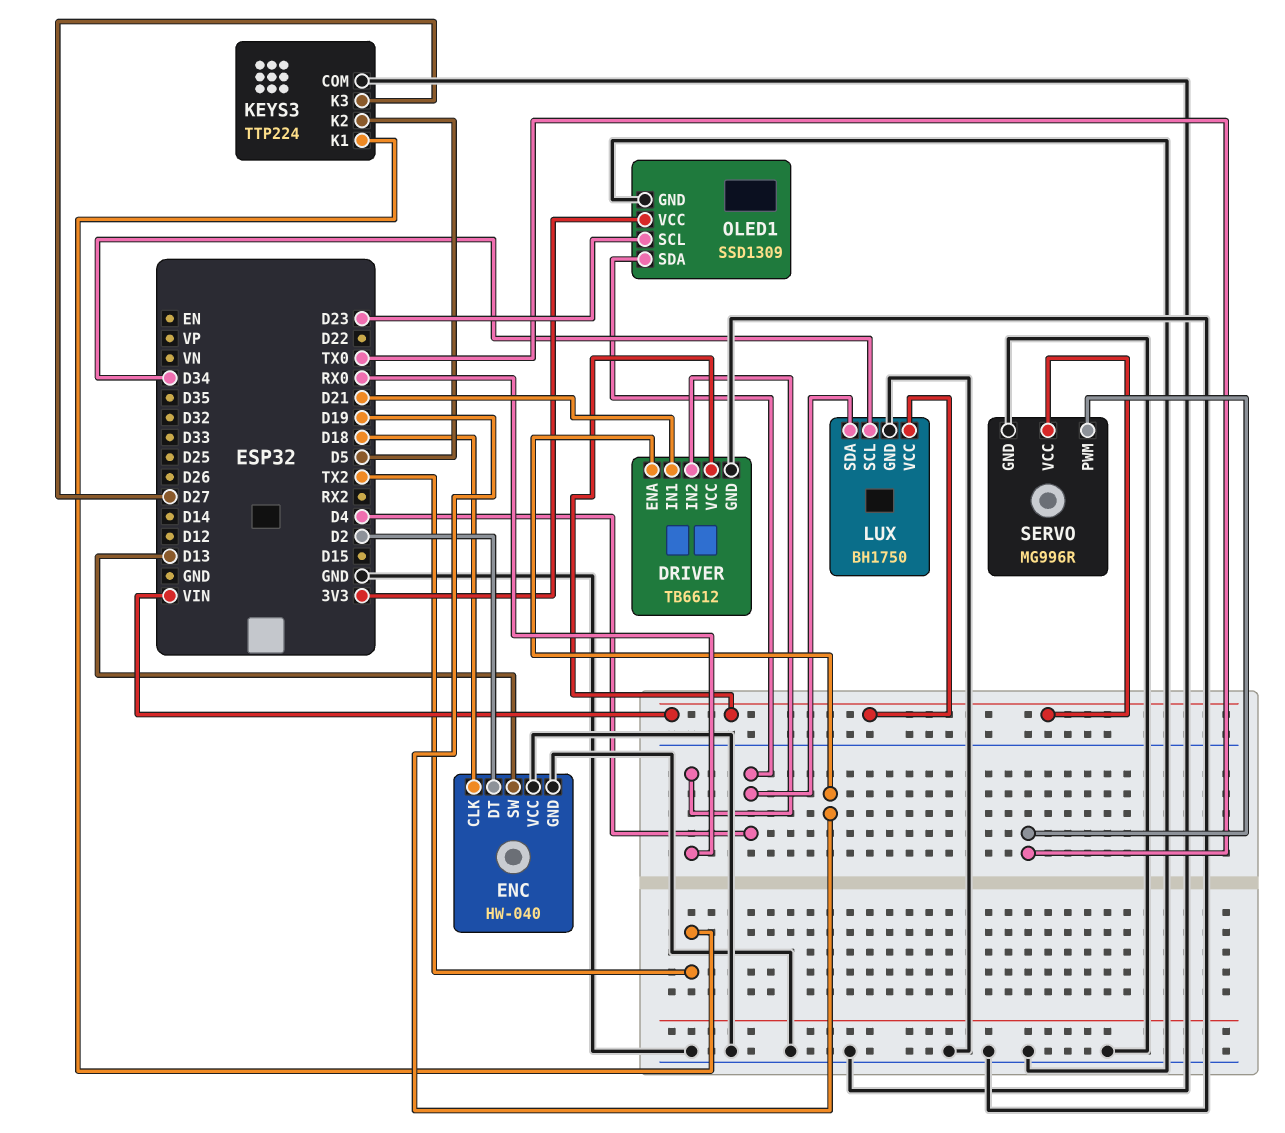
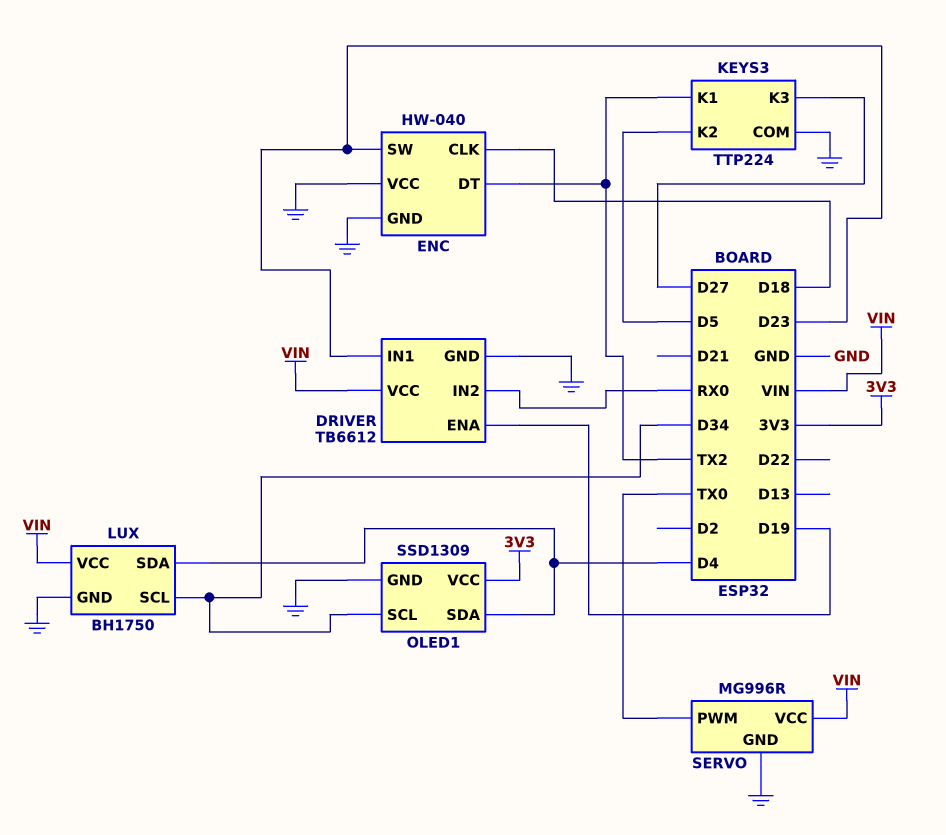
DRIVER pin IN1: D21 -> D23
ENC pin DT: D2 -> TX2
ENC pin SW: D13 -> D23
OLED1 pin SCL: D23 -> D34

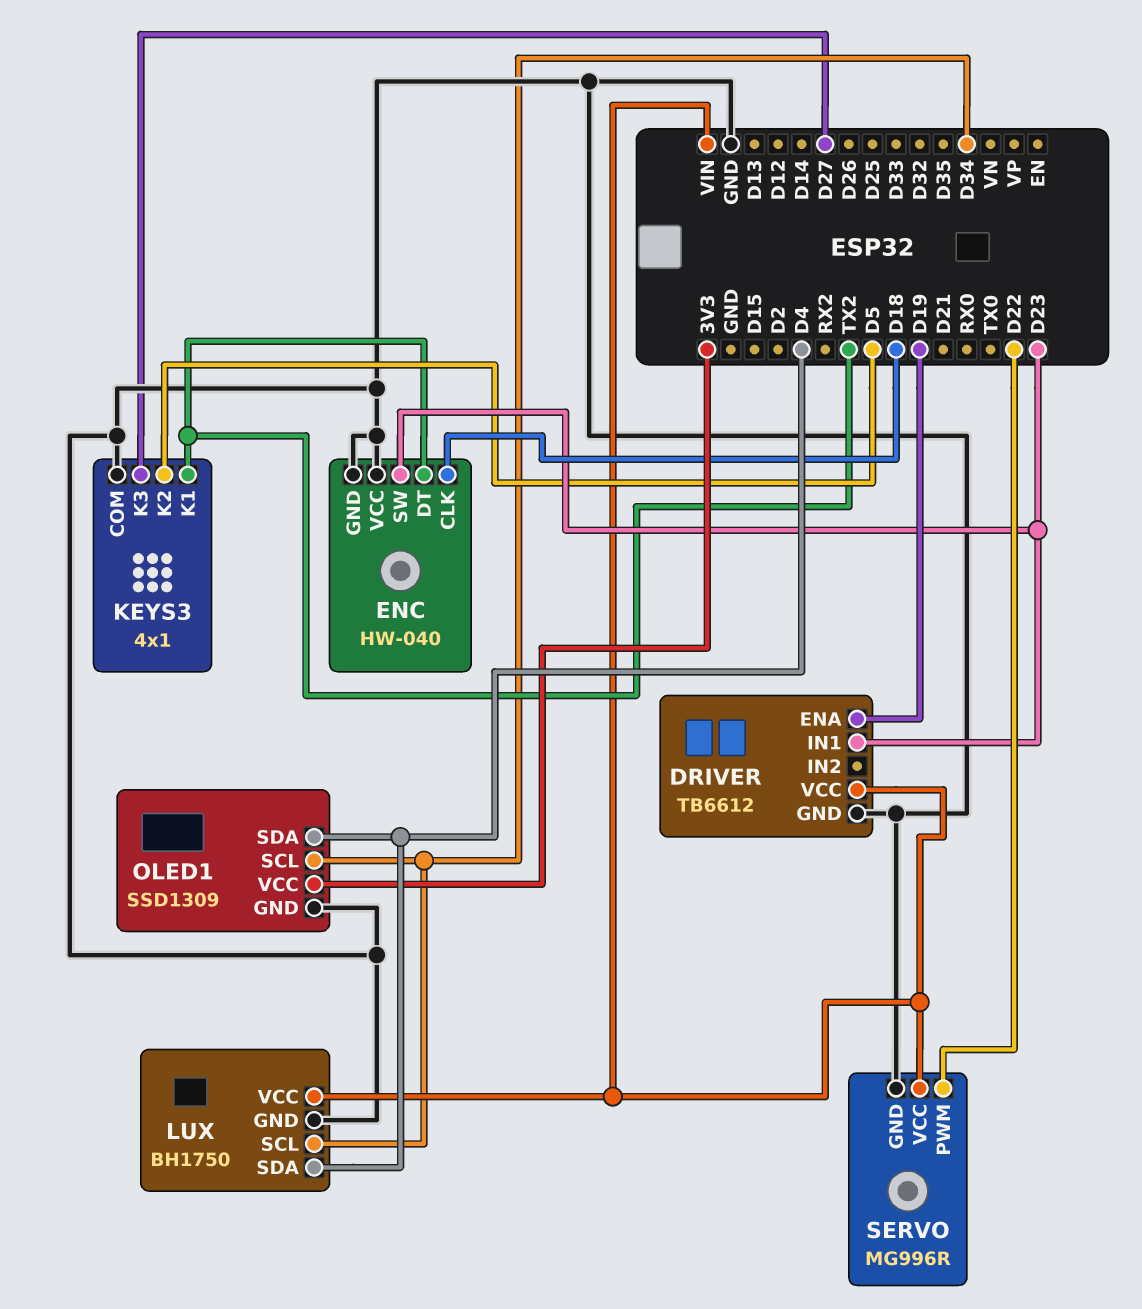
DRIVER pin IN2: RX0 -> none
KEYS3: TTP224 -> 4x1
SERVO pin PWM: TX0 -> D22

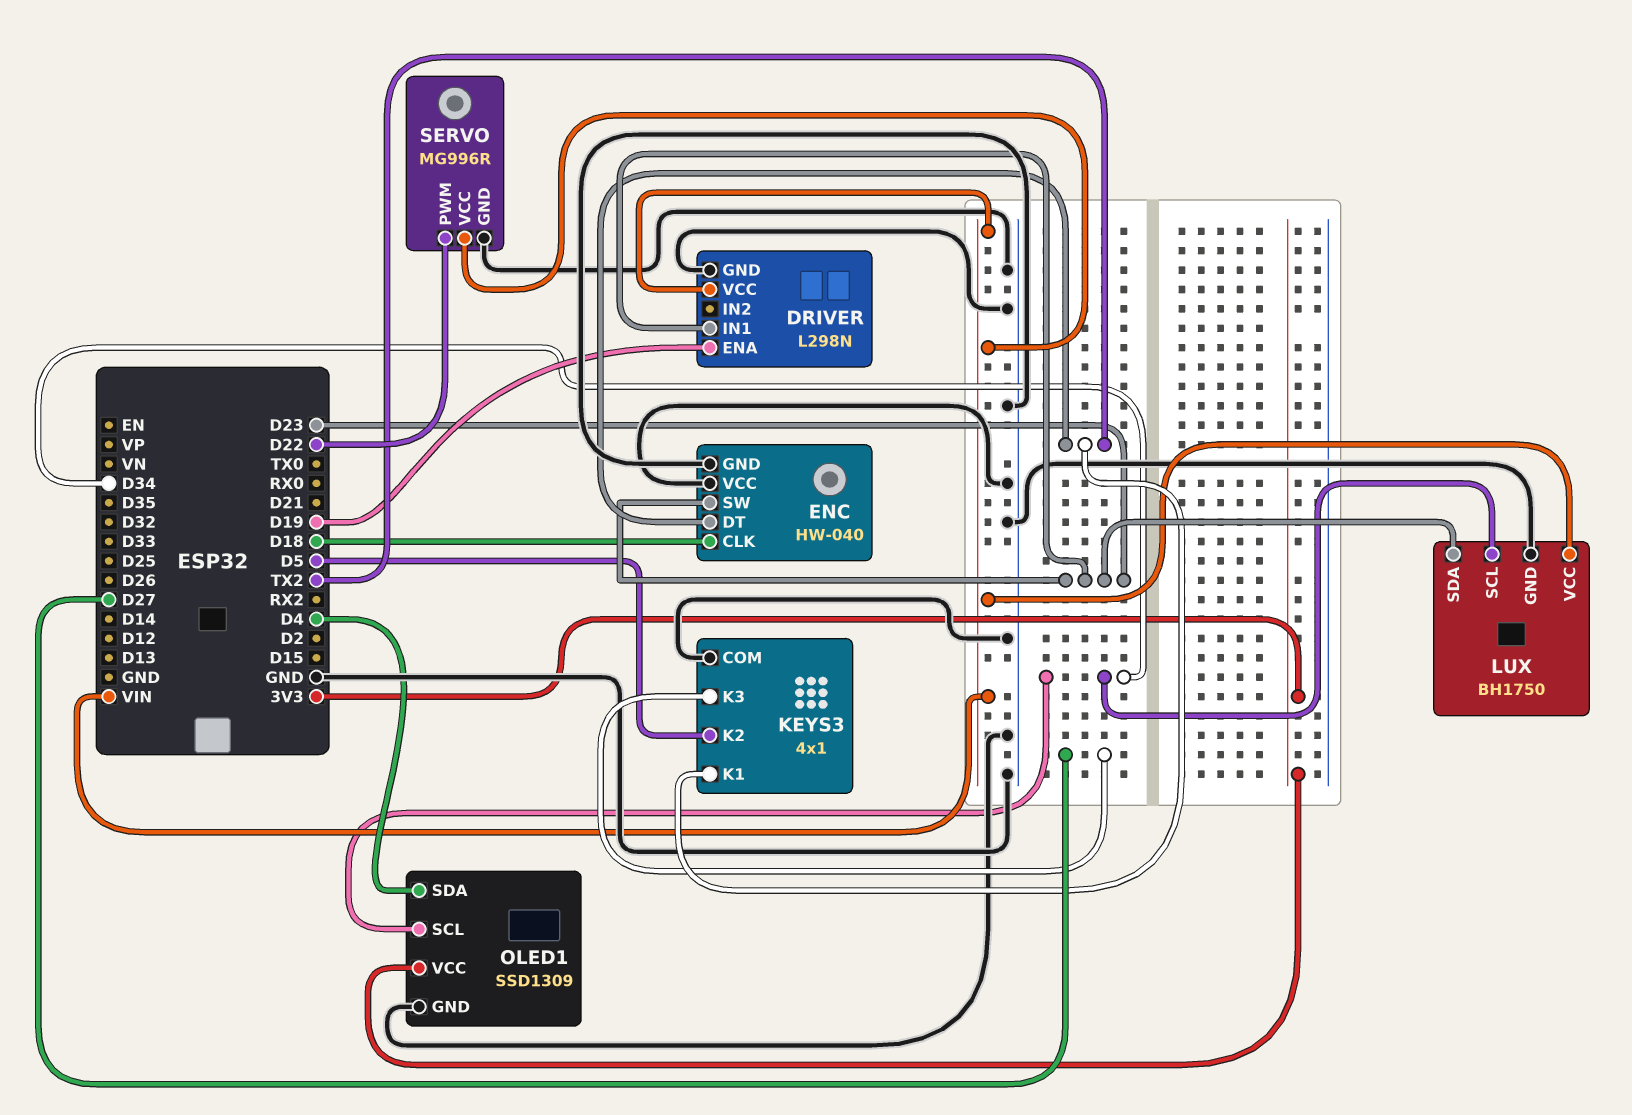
DRIVER: TB6612 -> L298N
LUX pin SDA: D4 -> D23

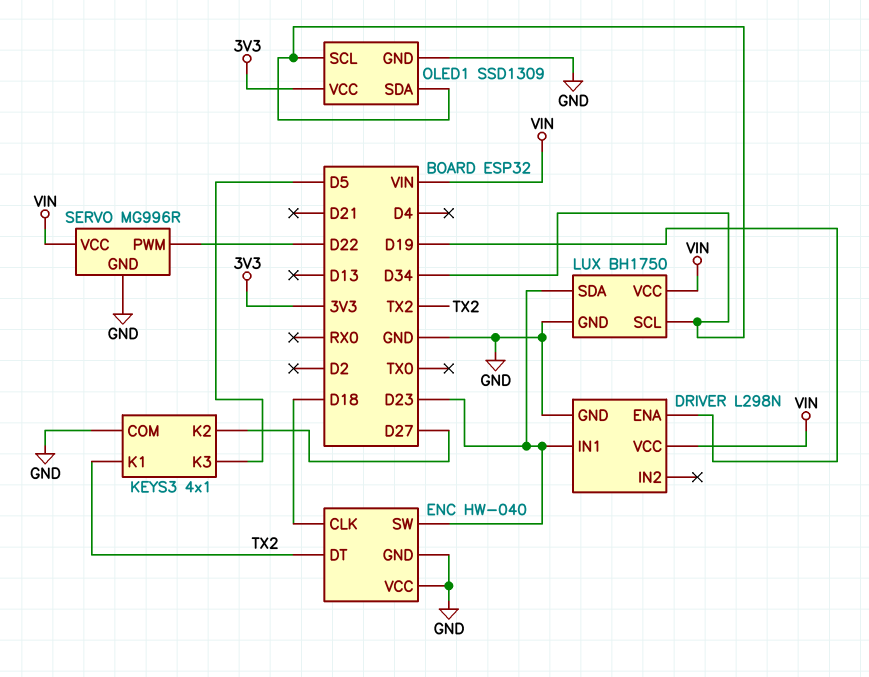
KEYS3 pin K2: D5 -> D27
KEYS3 pin K3: D27 -> D5
OLED1 pin SDA: D4 -> D34

